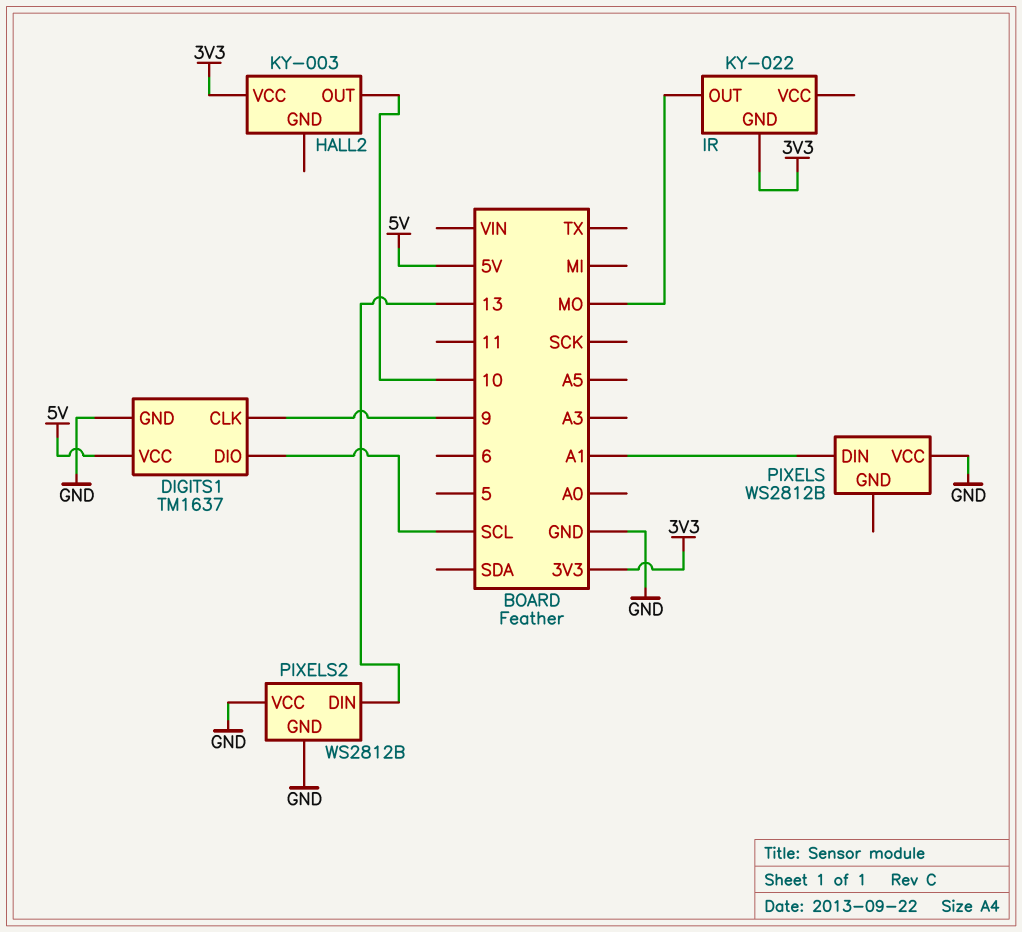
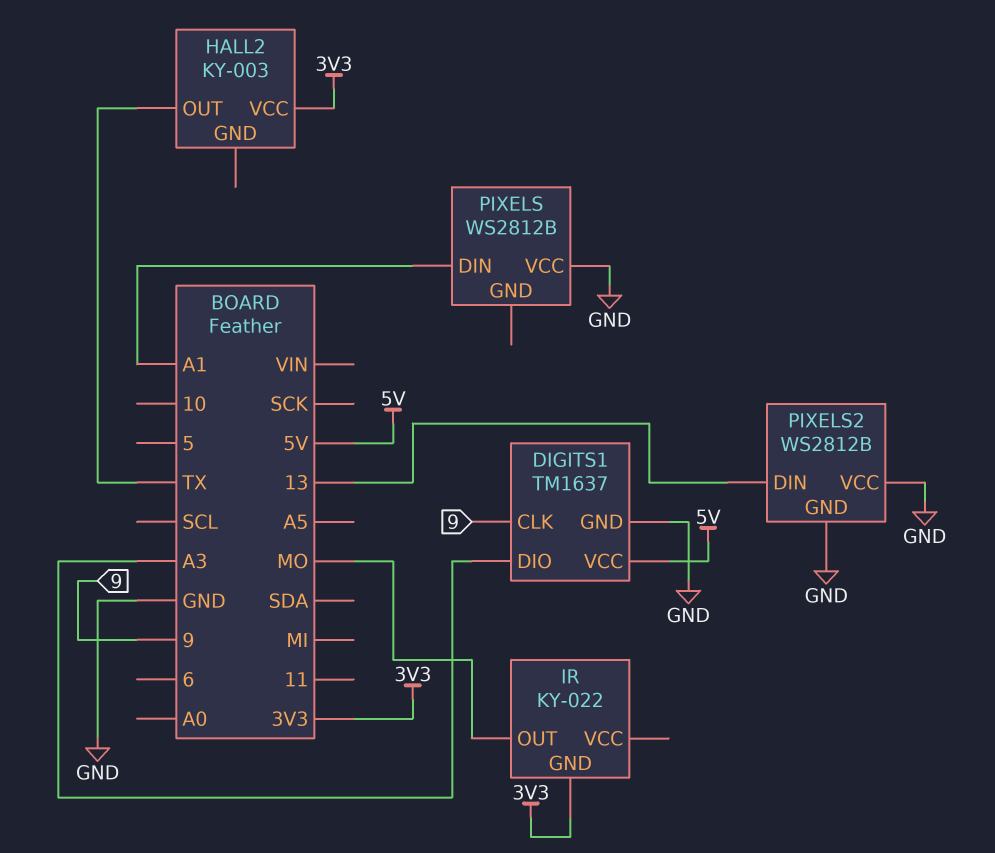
DIGITS1 pin DIO: SCL -> A3
HALL2 pin OUT: 10 -> TX

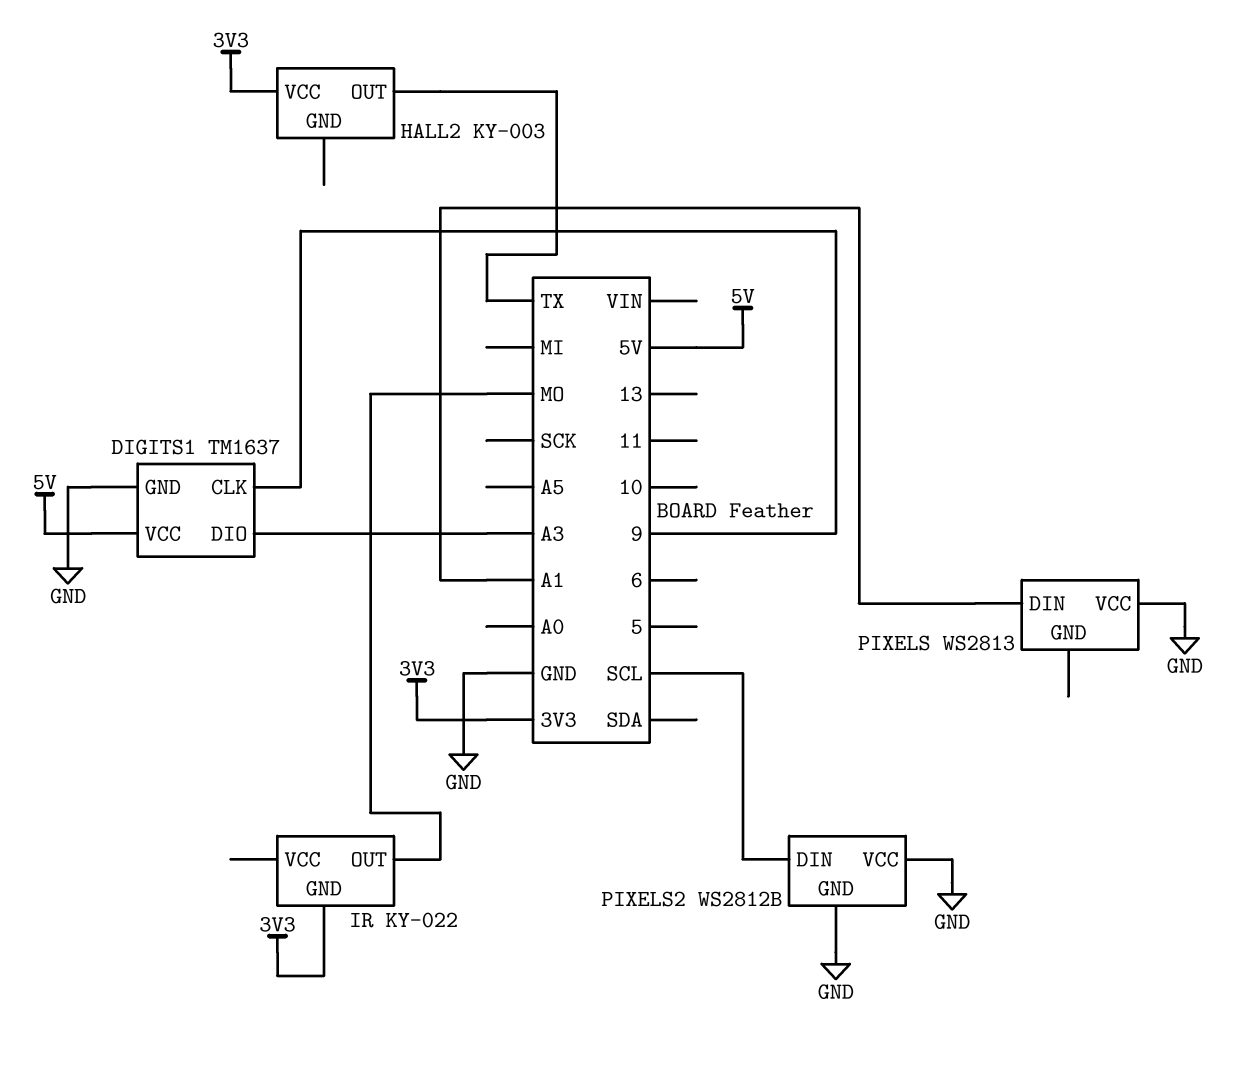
PIXELS: WS2812B -> WS2813
PIXELS2 pin DIN: 13 -> SCL

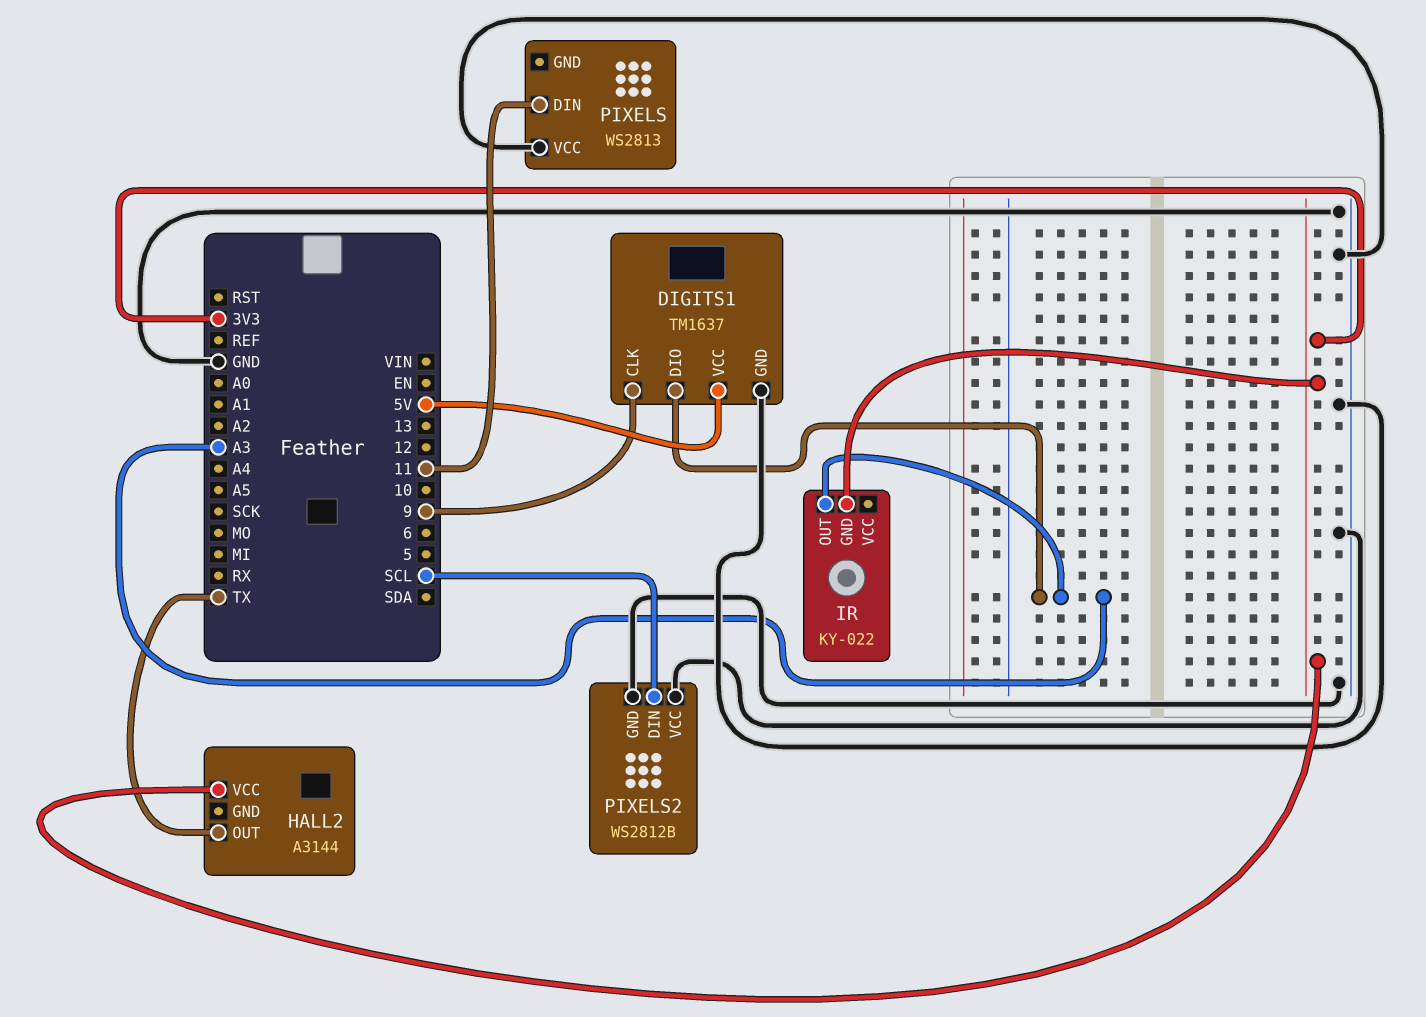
HALL2: KY-003 -> A3144
IR pin OUT: MO -> A3
PIXELS pin DIN: A1 -> 11

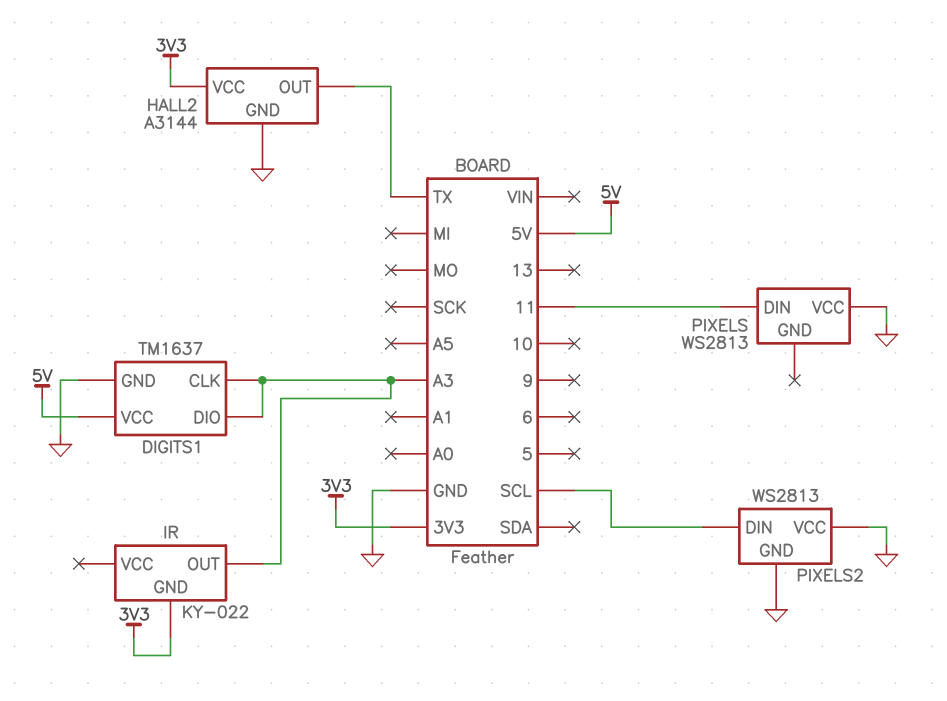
DIGITS1 pin CLK: 9 -> A3
HALL2 pin GND: none -> GND
PIXELS2: WS2812B -> WS2813

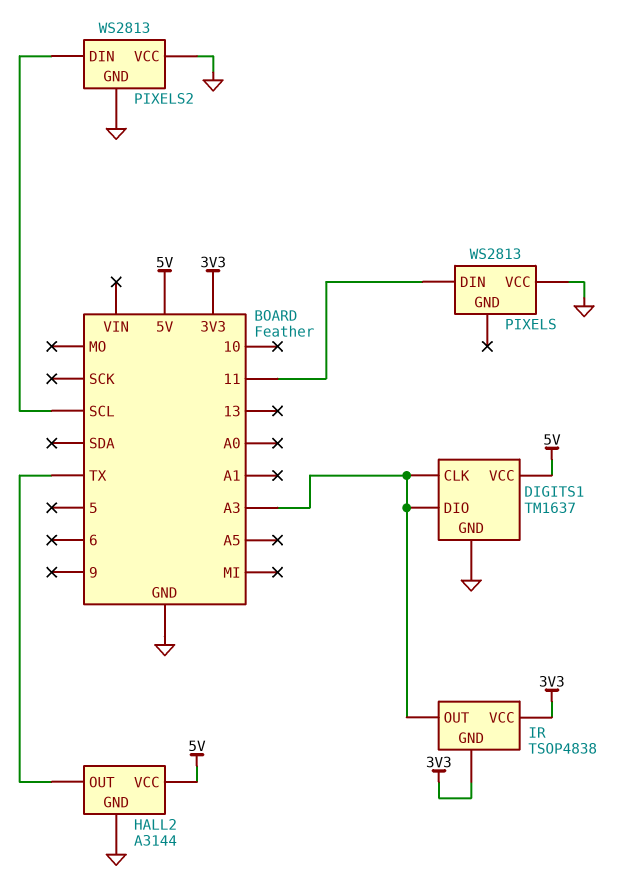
HALL2 pin VCC: 3V3 -> 5V
IR: KY-022 -> TSOP4838
IR pin VCC: none -> 3V3

